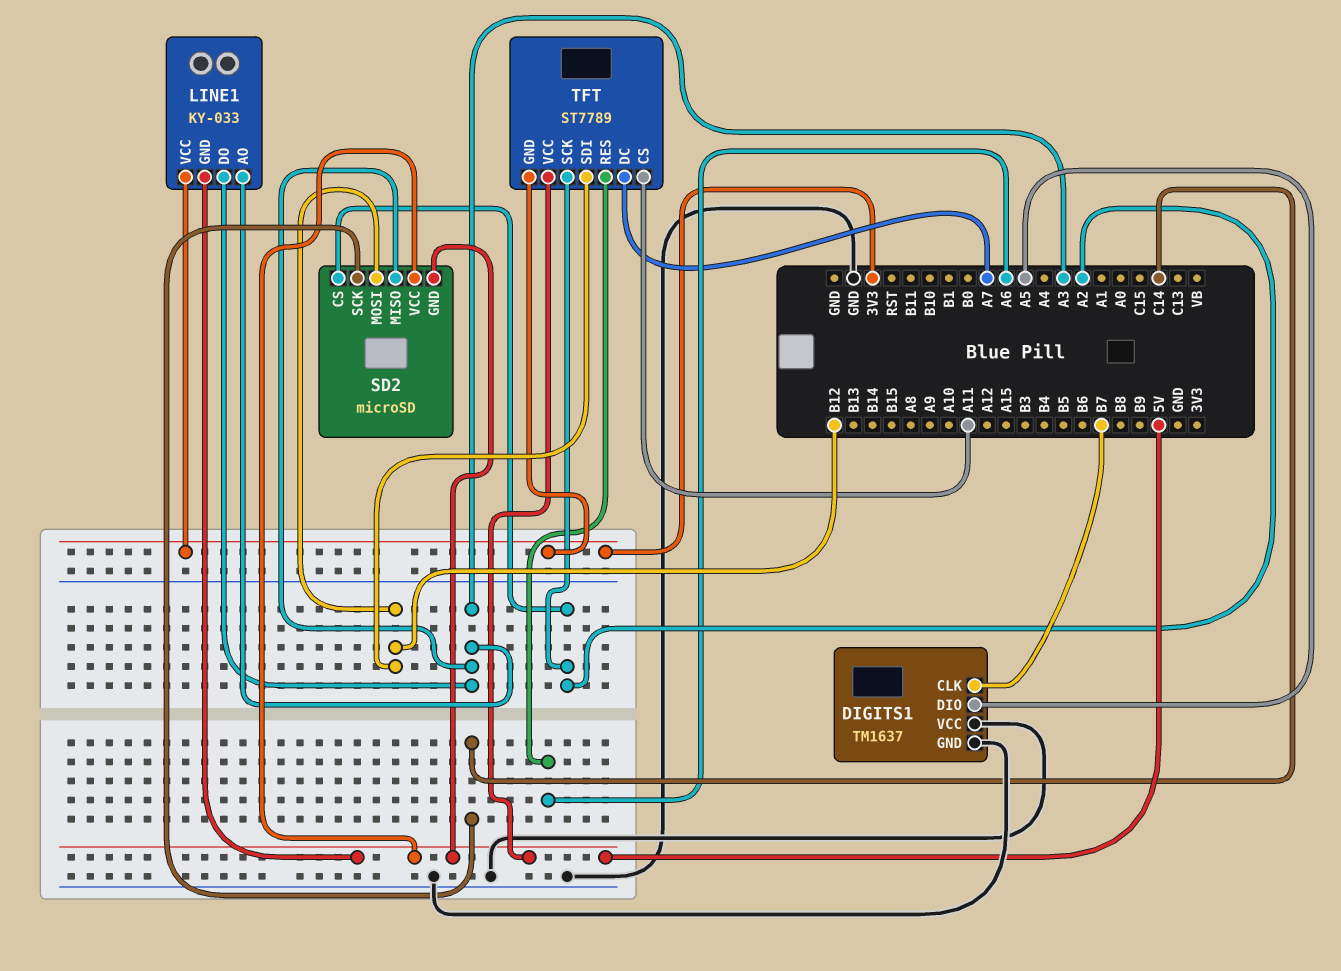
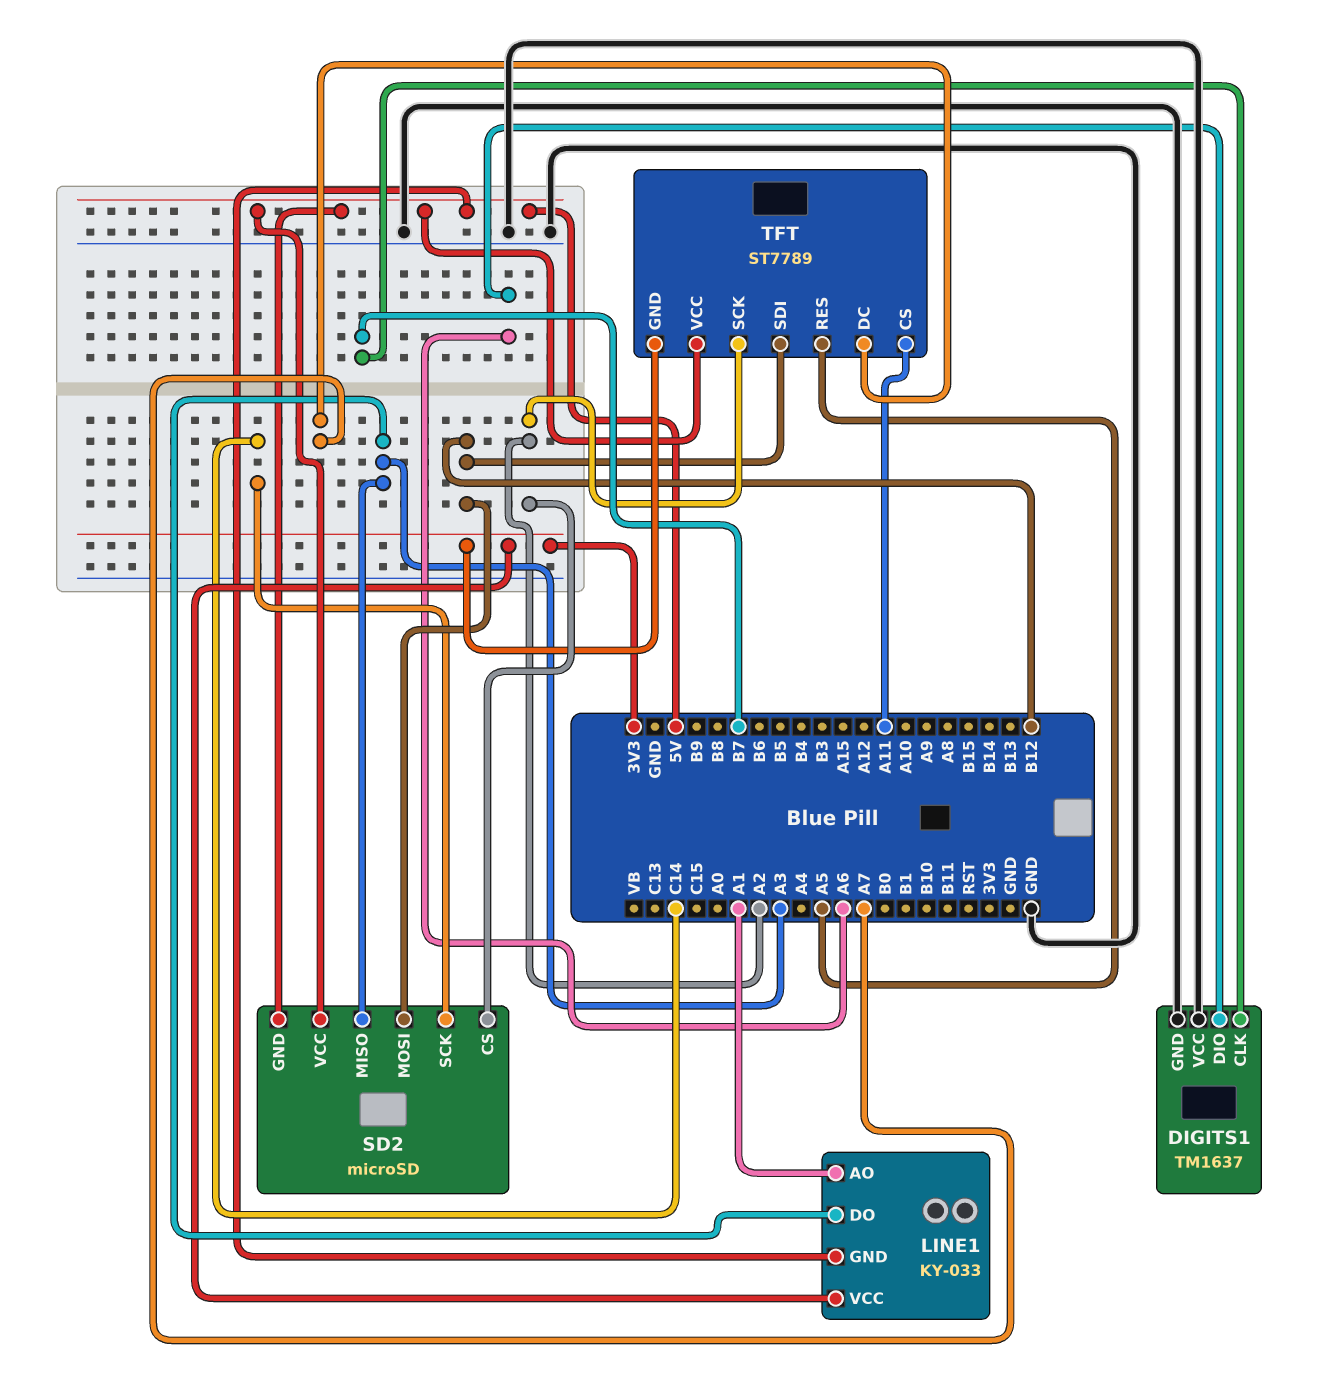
DIGITS1 pin DIO: A5 -> A6
LINE1 pin AO: A3 -> A1
TFT pin RES: A6 -> A5

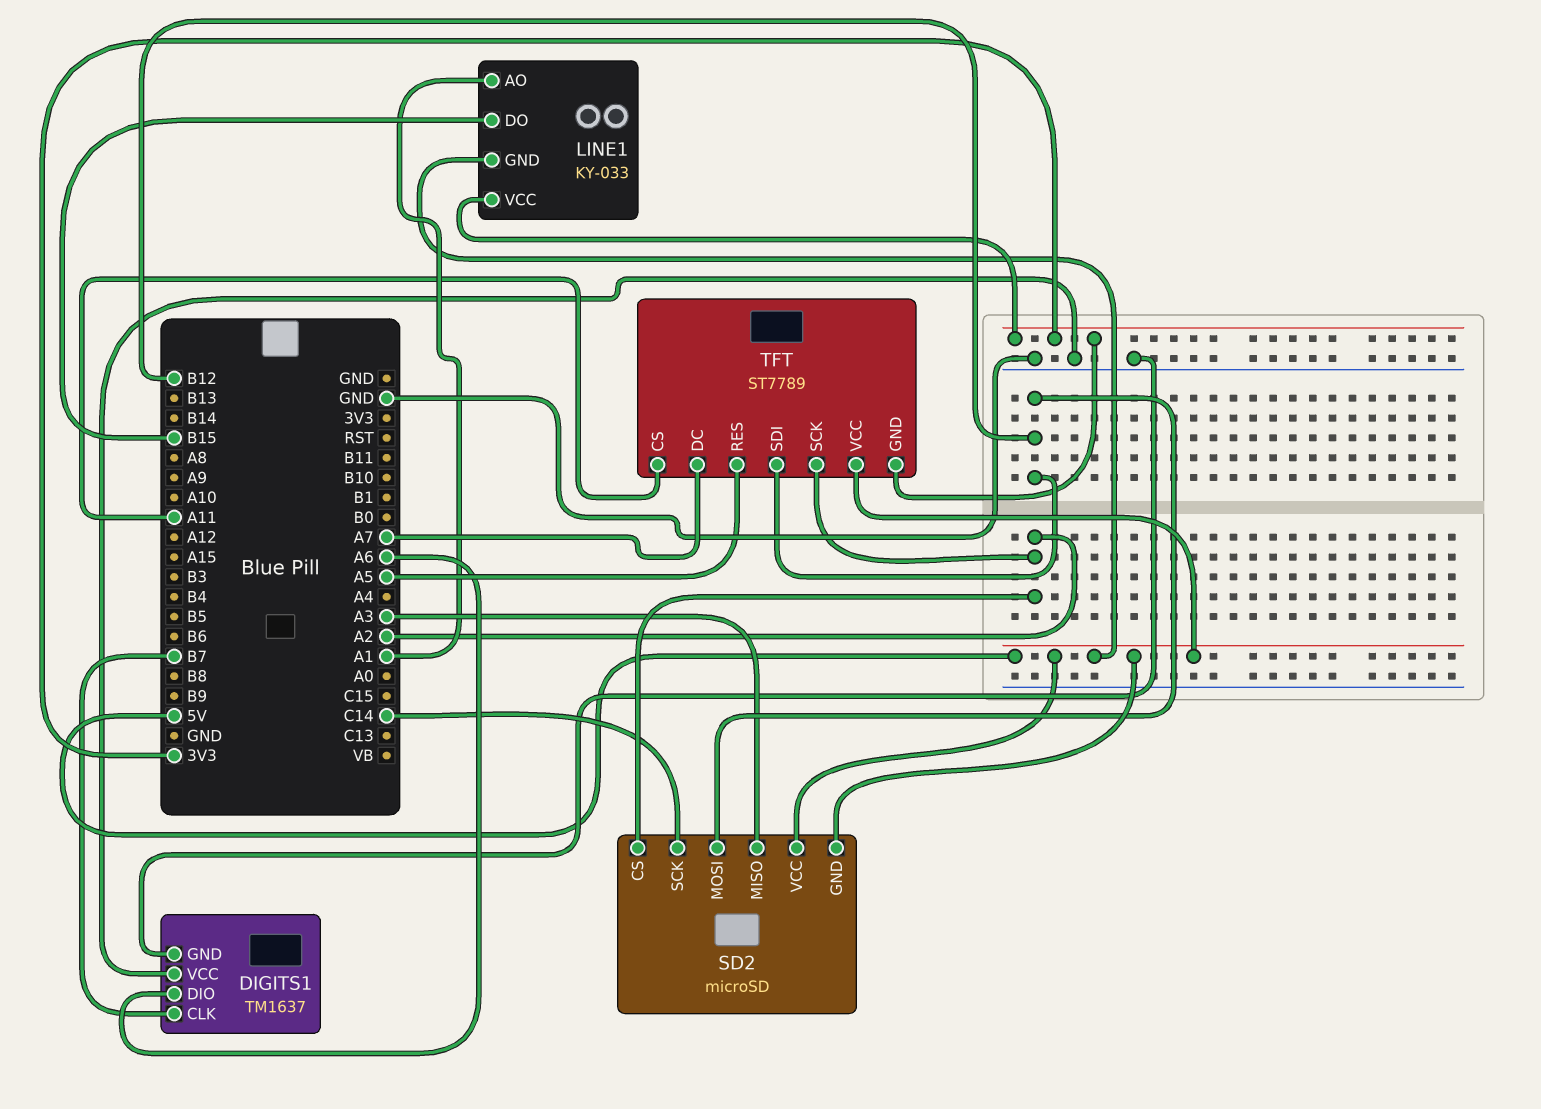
LINE1 pin DO: A3 -> B15

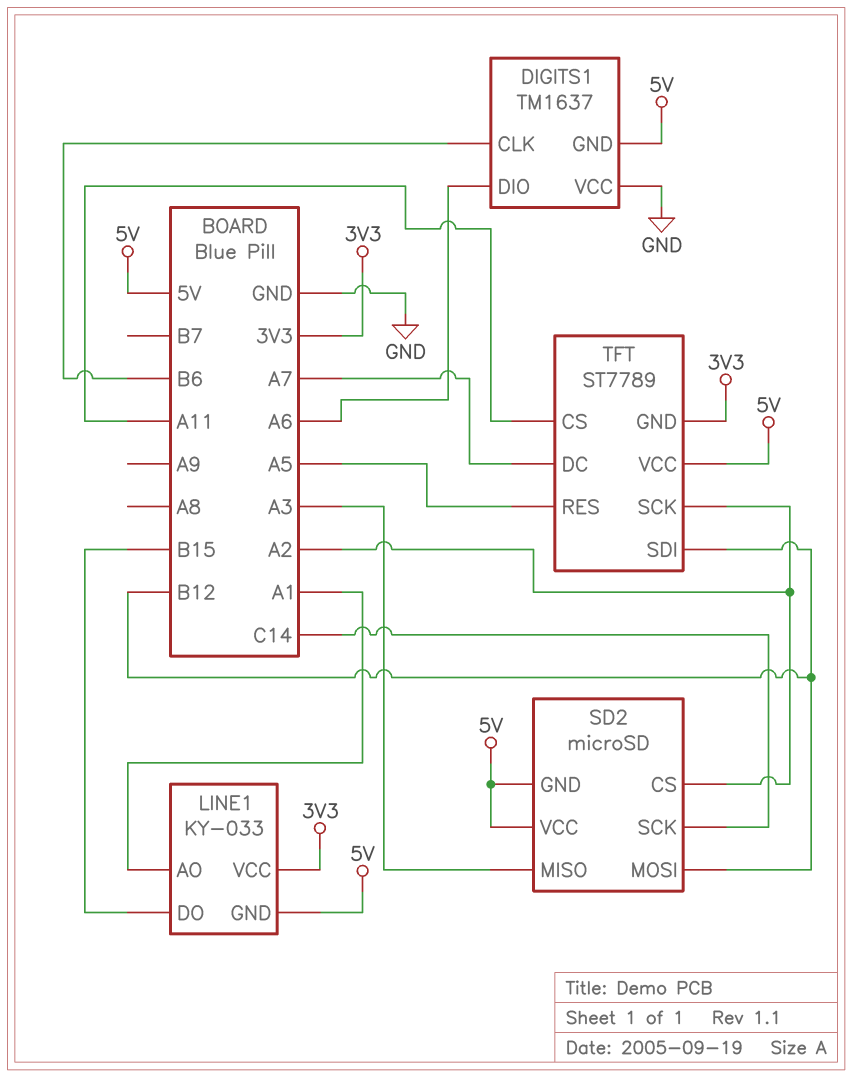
DIGITS1 pin CLK: B7 -> B6
DIGITS1 pin GND: GND -> 5V

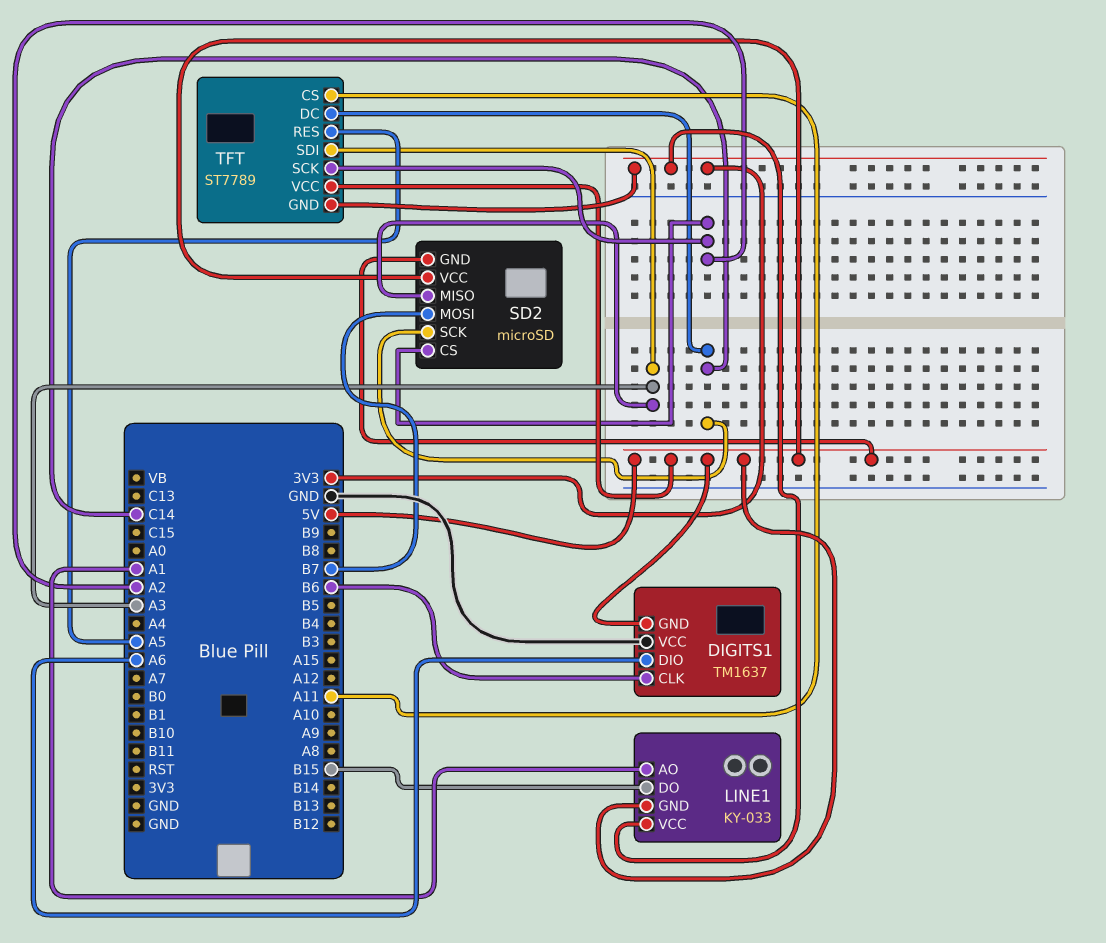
SD2 pin MOSI: B12 -> B7
TFT pin DC: A7 -> C14
TFT pin SDI: B12 -> A3

